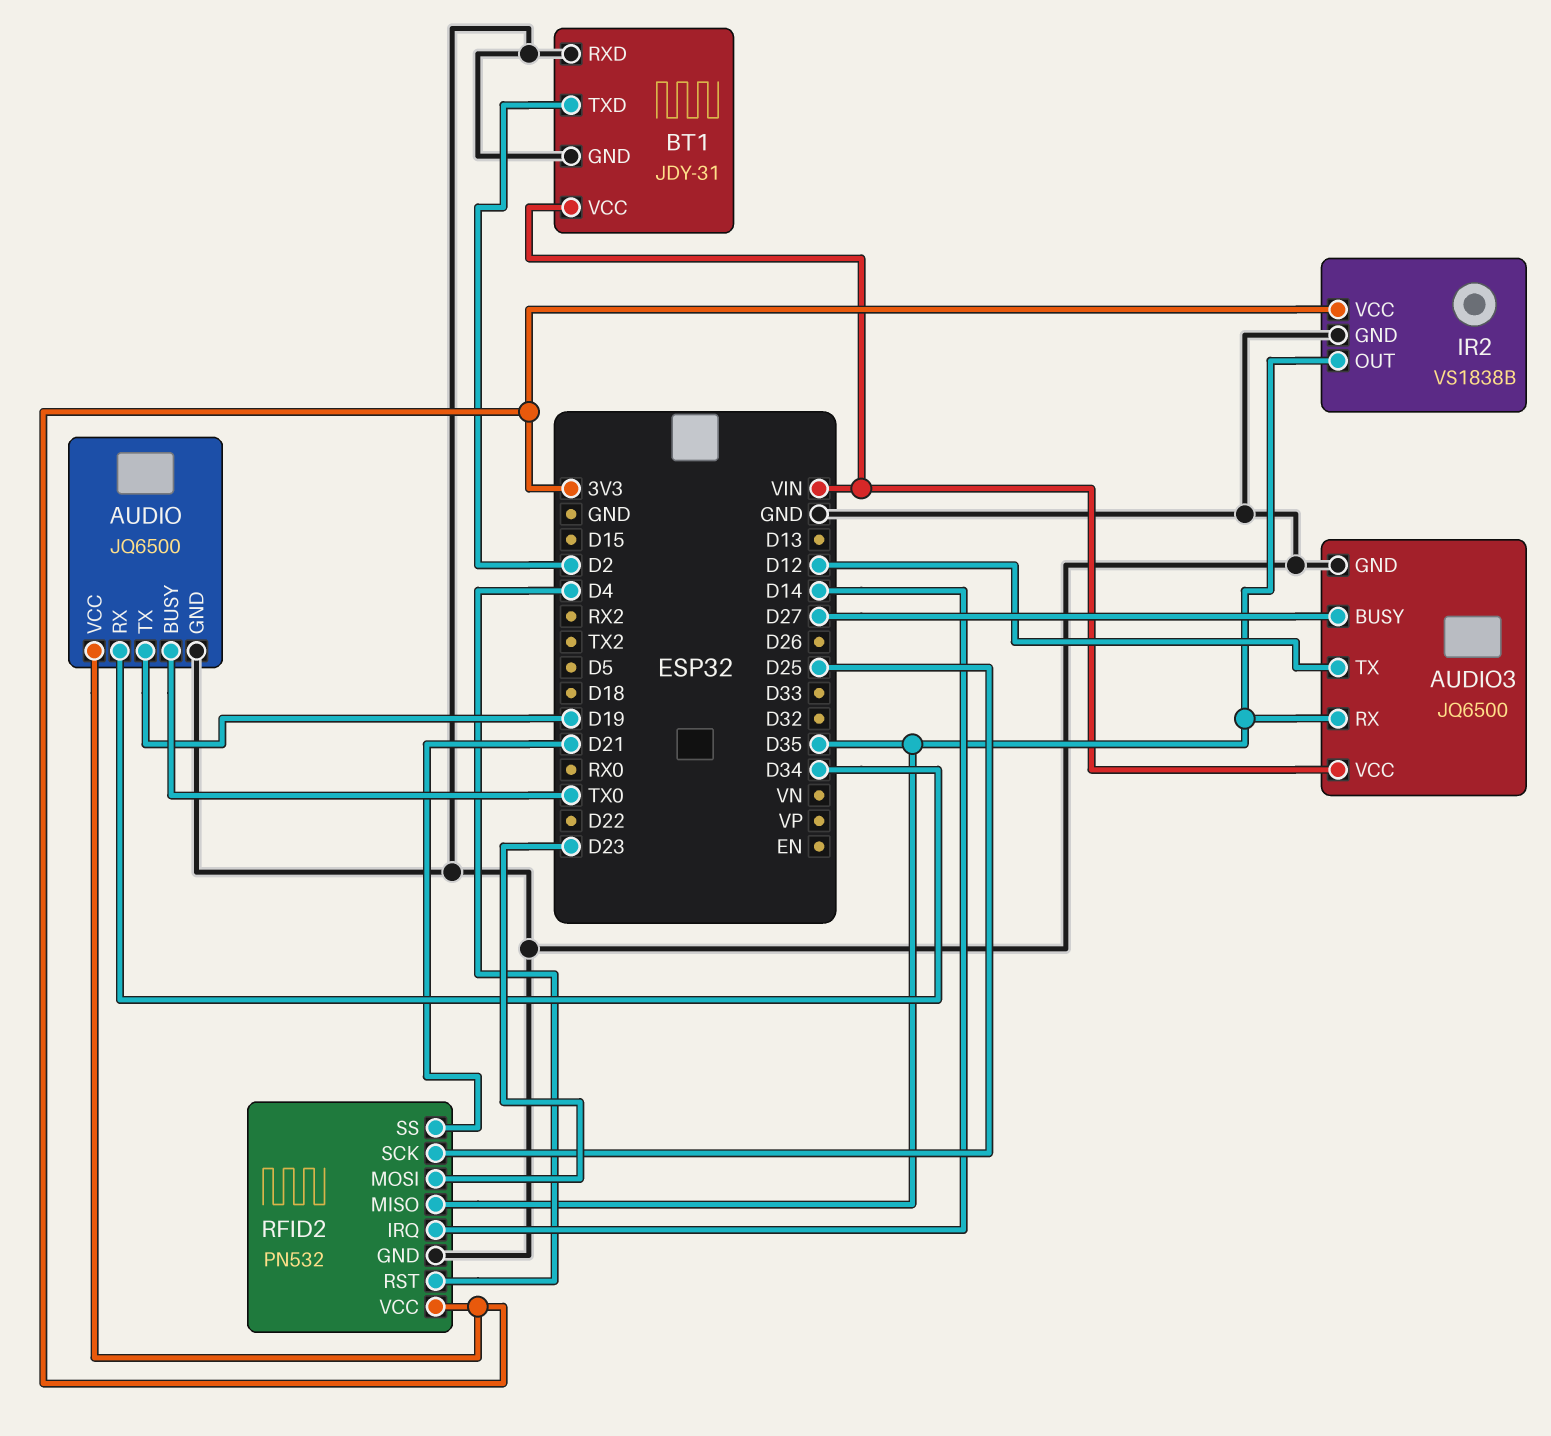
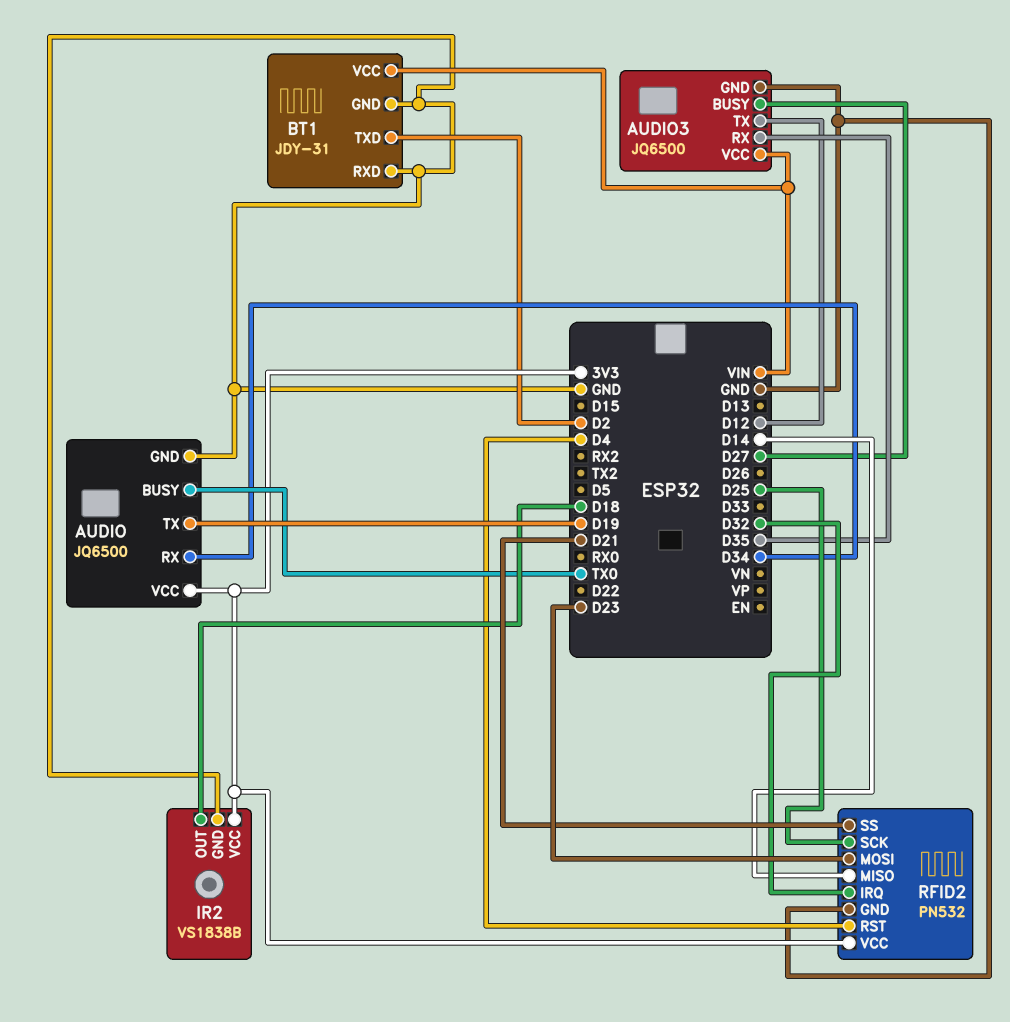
IR2 pin OUT: D35 -> D18
RFID2 pin IRQ: D14 -> D32
RFID2 pin MISO: D35 -> D14

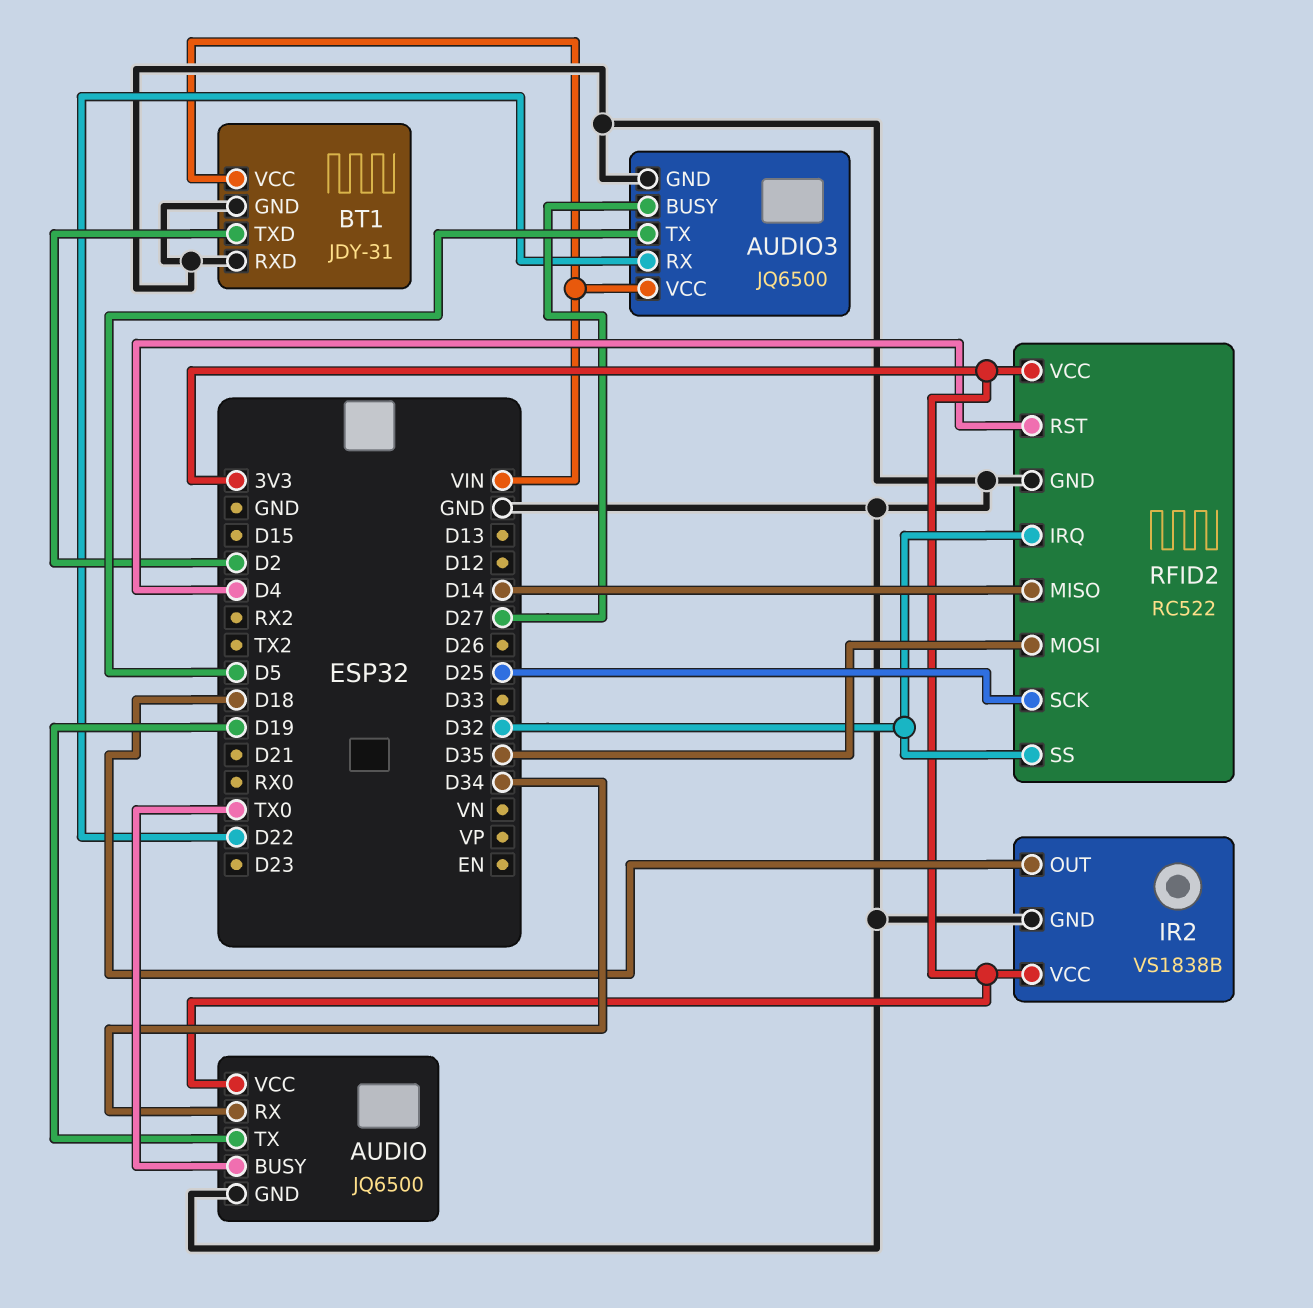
AUDIO3 pin RX: D35 -> D22
AUDIO3 pin TX: D12 -> D5
RFID2: PN532 -> RC522
RFID2 pin MOSI: D23 -> D35
RFID2 pin SS: D21 -> D32

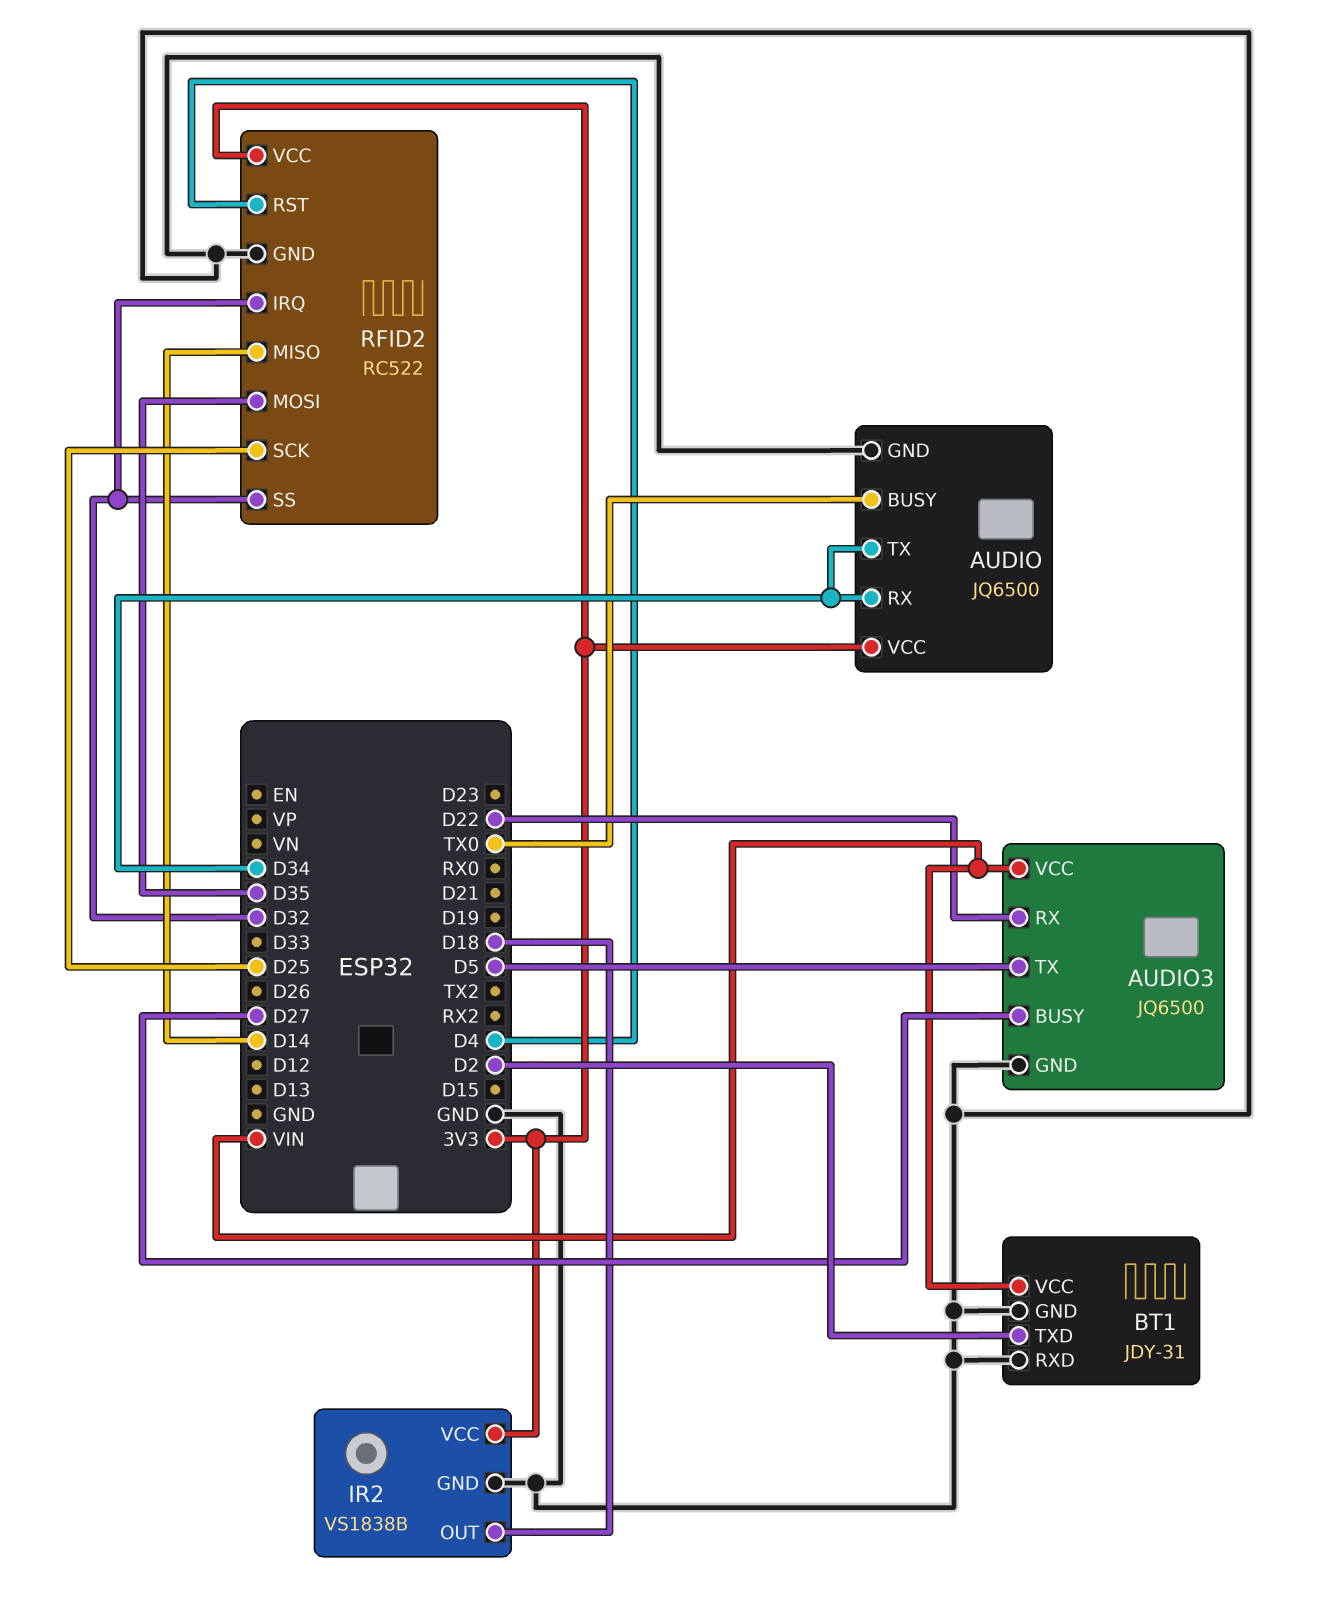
AUDIO pin TX: D19 -> D34

